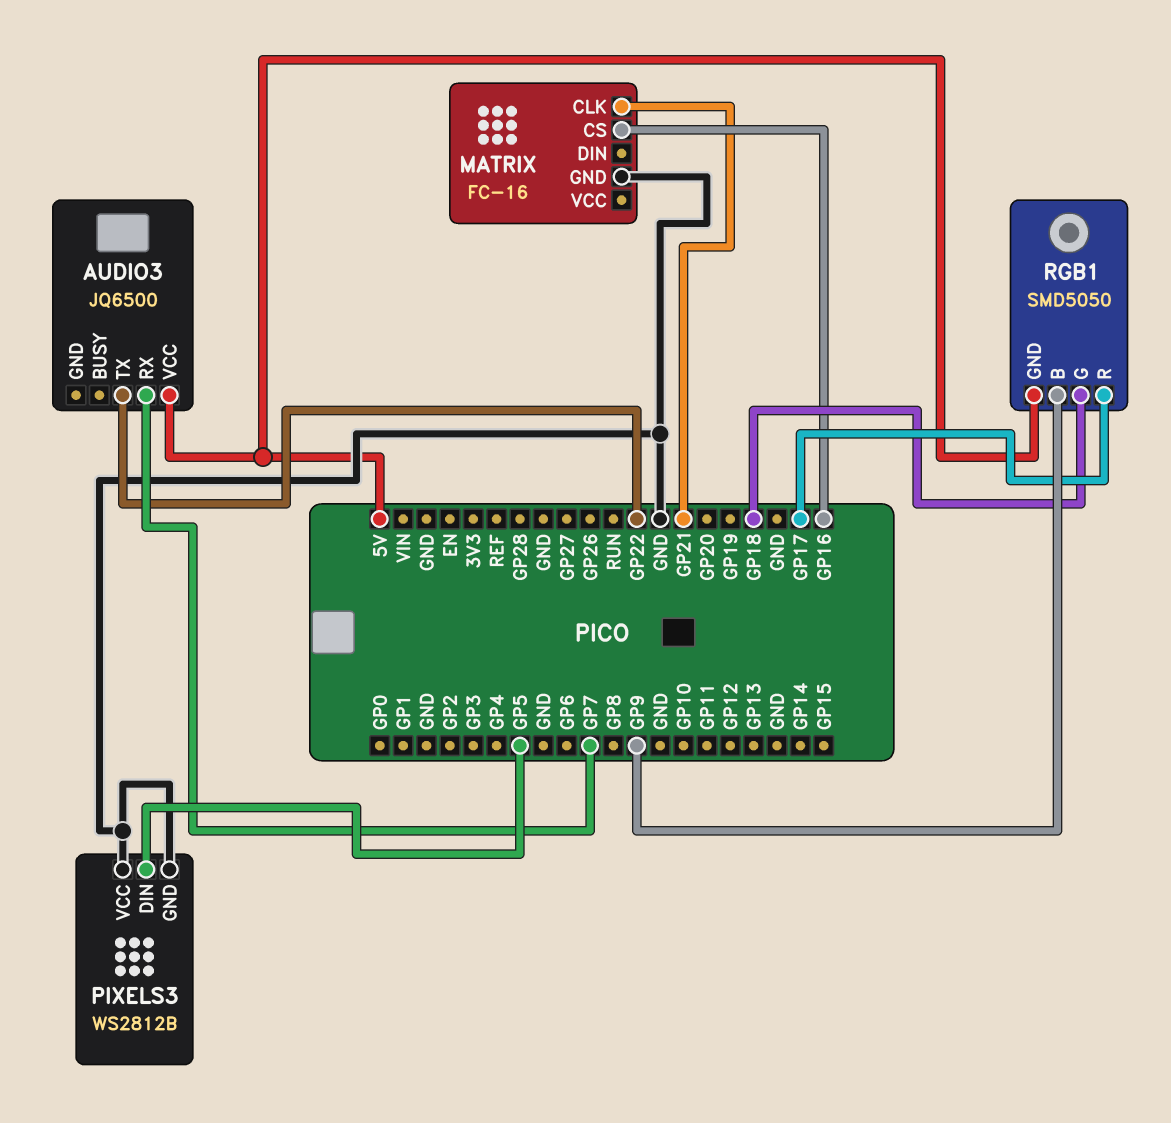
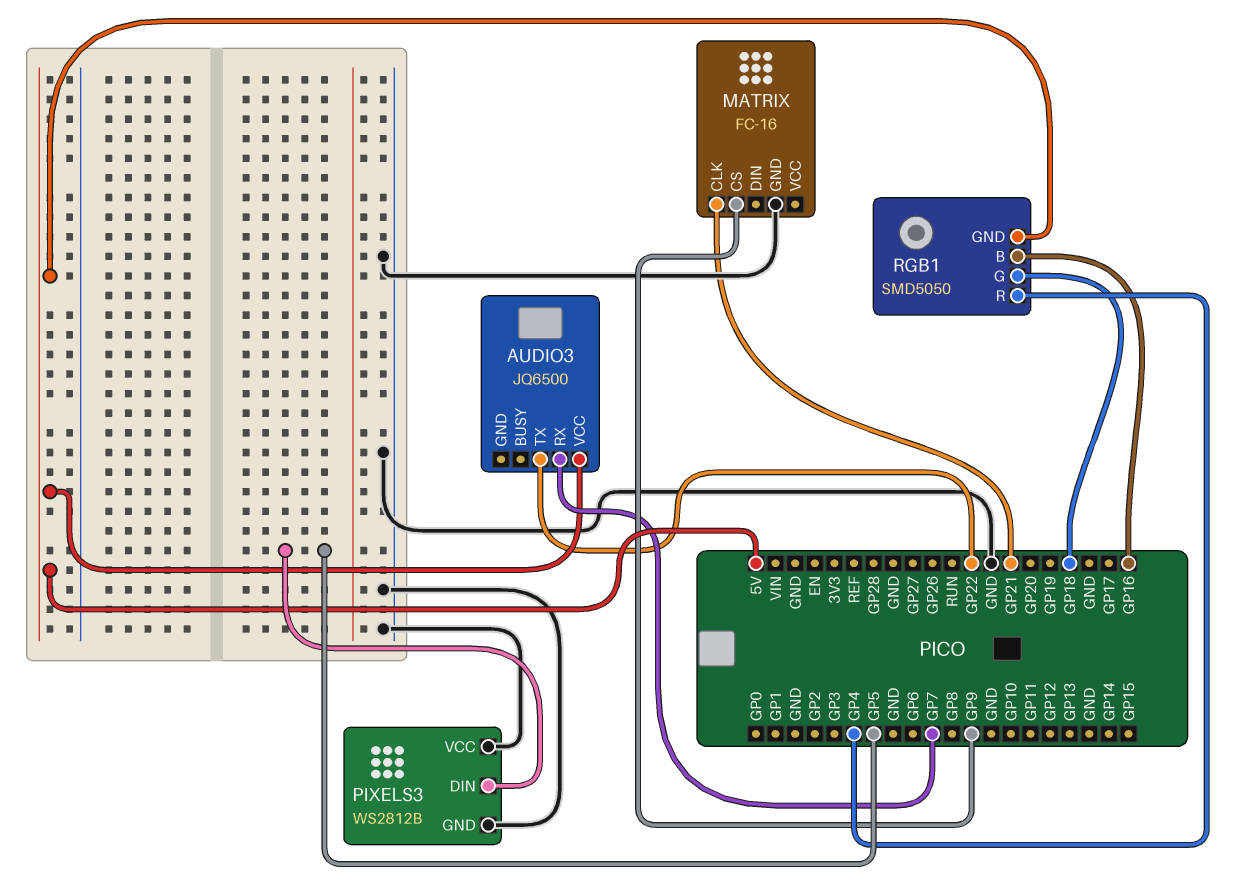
MATRIX pin CS: GP16 -> GP9
RGB1 pin B: GP9 -> GP16
RGB1 pin R: GP17 -> GP4

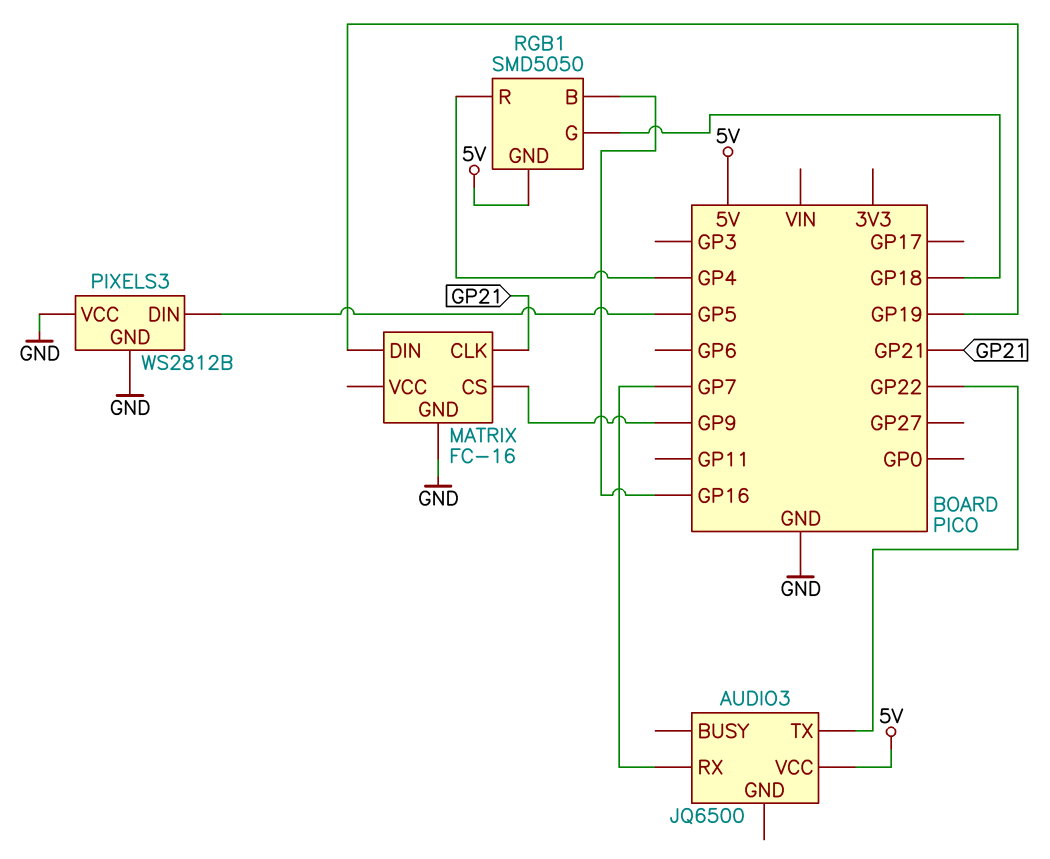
MATRIX pin DIN: none -> GP19

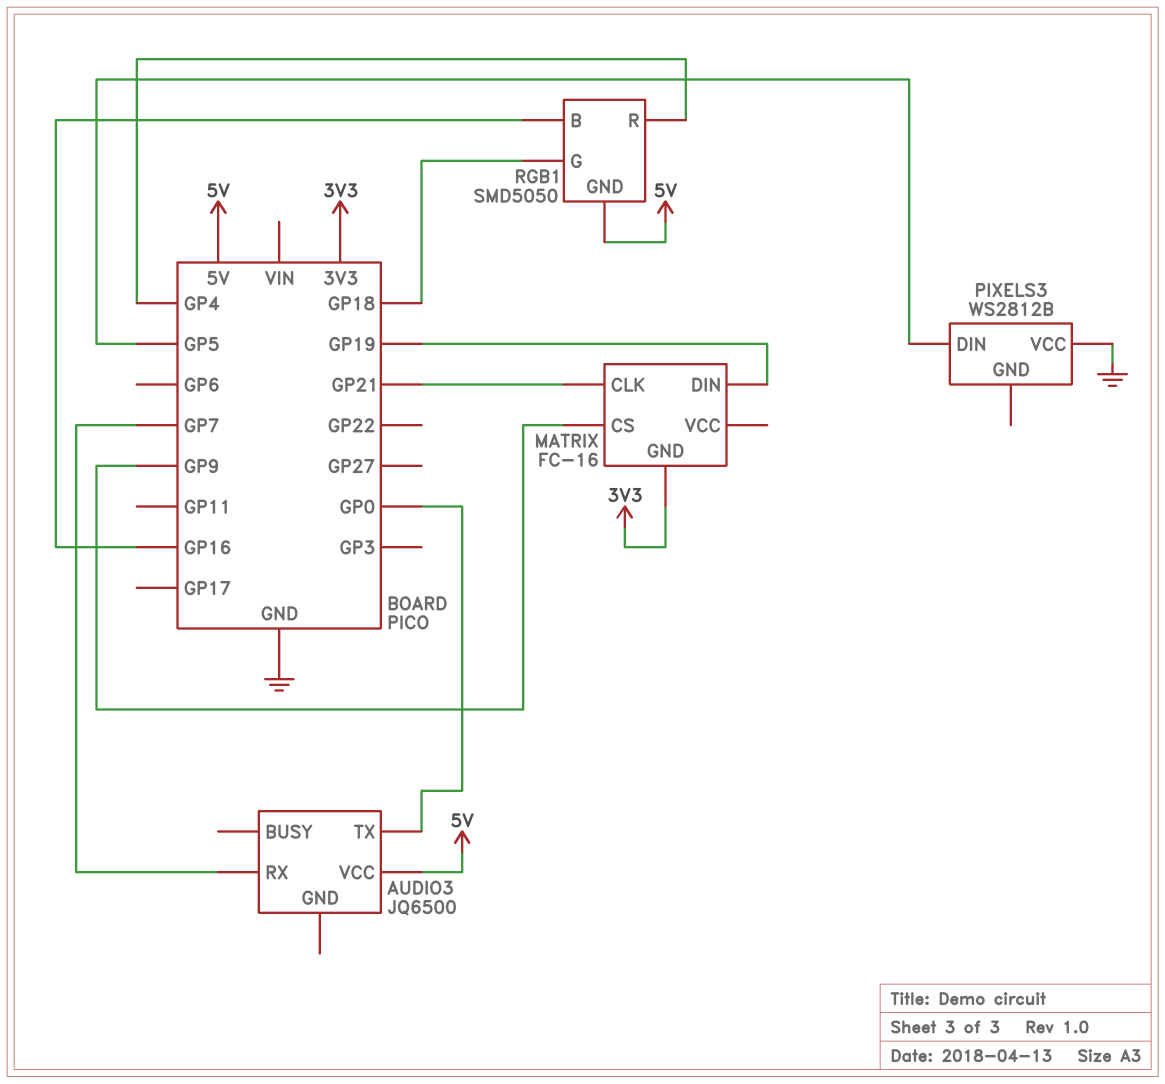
AUDIO3 pin TX: GP22 -> GP0
MATRIX pin GND: GND -> 3V3
PIXELS3 pin GND: GND -> none

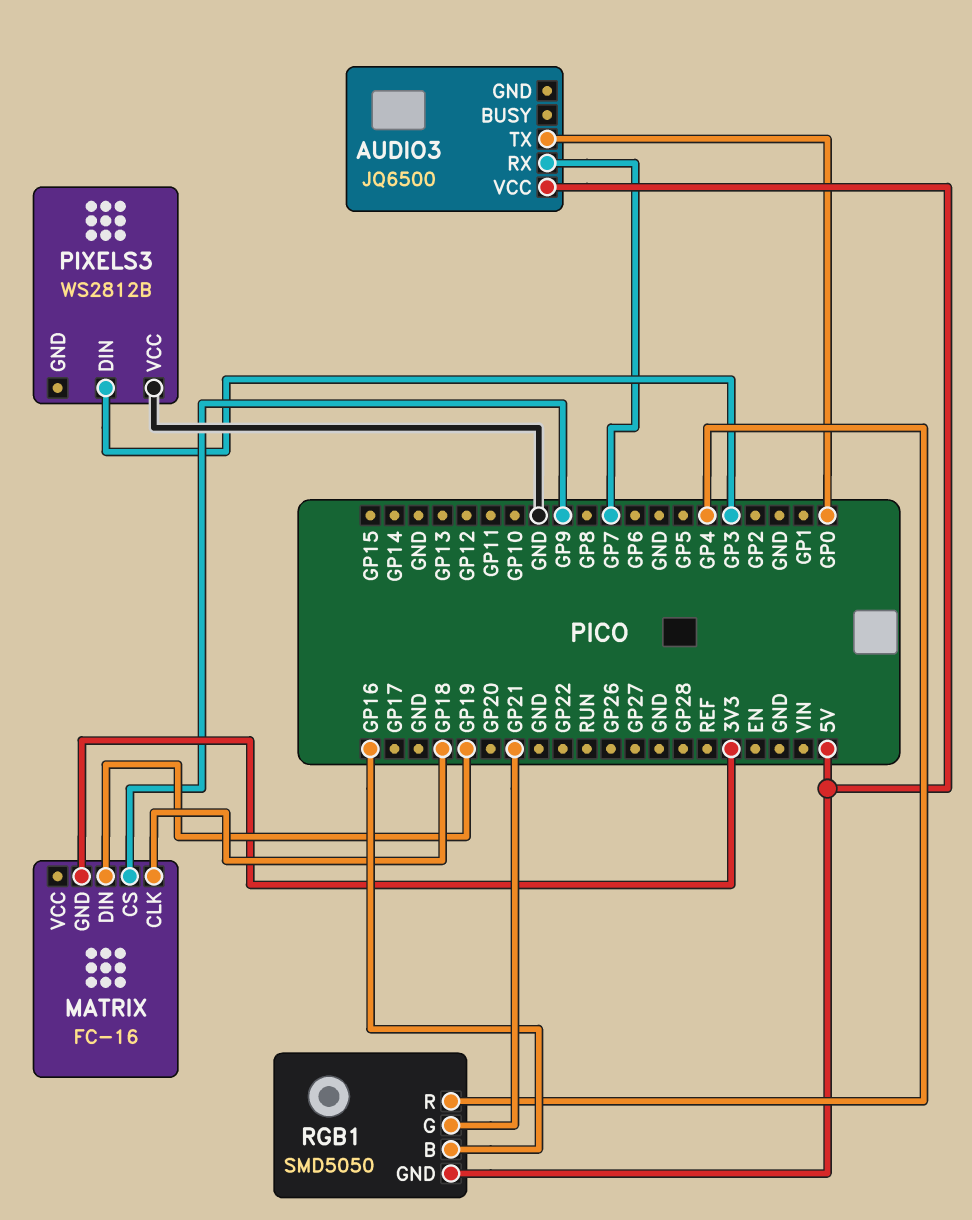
MATRIX pin CLK: GP21 -> GP18
PIXELS3 pin DIN: GP5 -> GP3
RGB1 pin G: GP18 -> GP21

